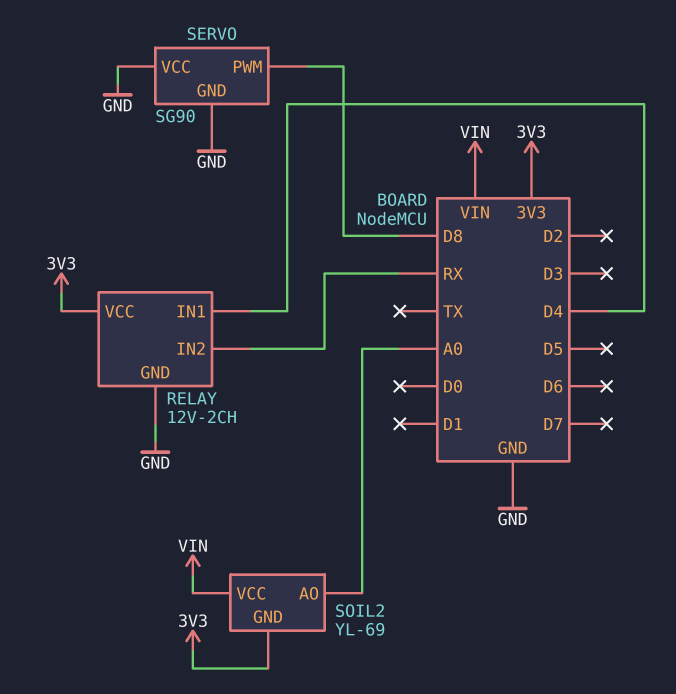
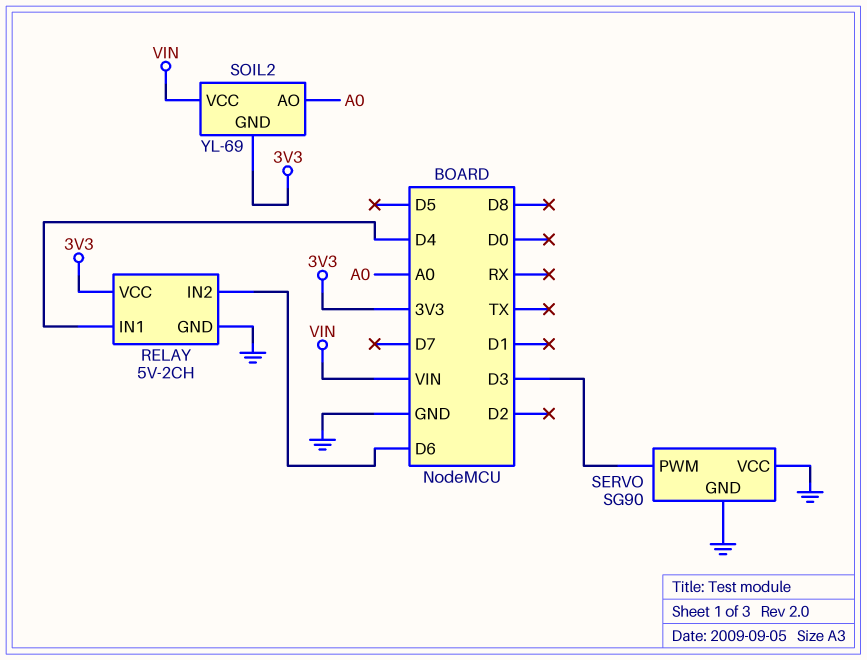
RELAY: 12V-2CH -> 5V-2CH
RELAY pin IN2: RX -> D6
SERVO pin PWM: D8 -> D3

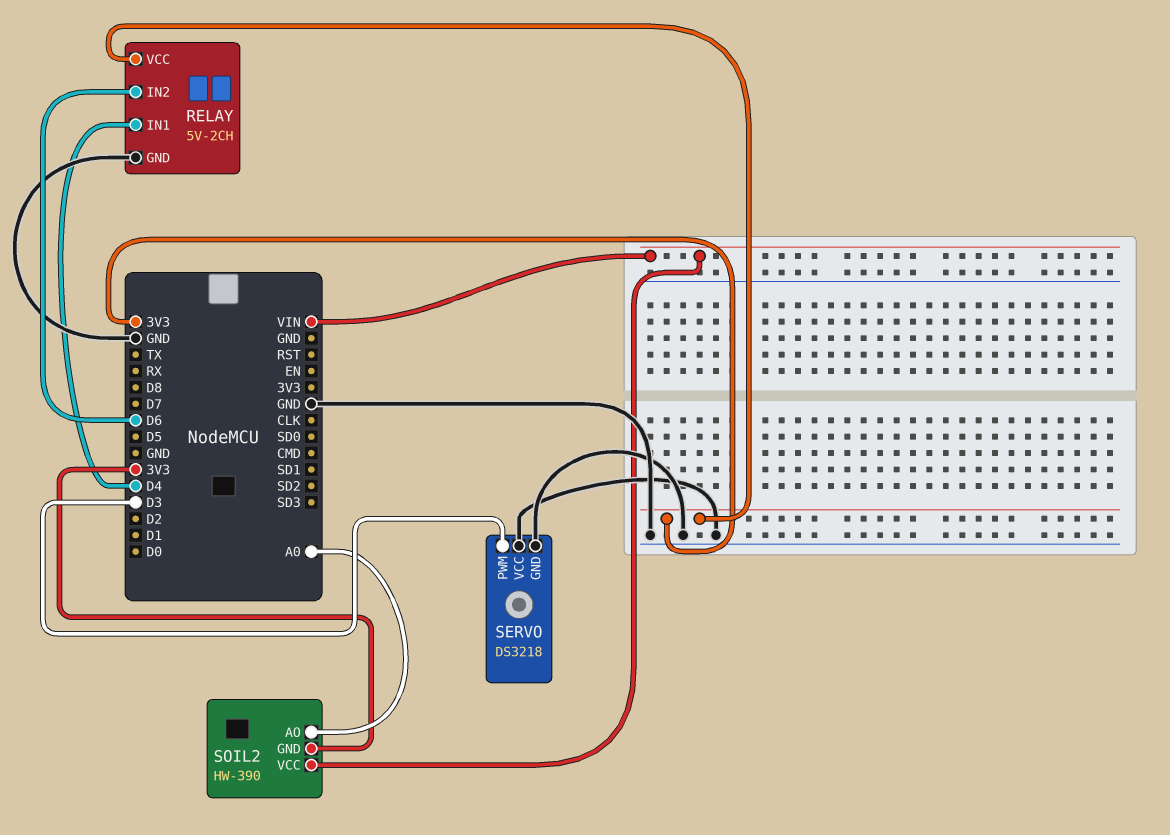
SERVO: SG90 -> DS3218
SOIL2: YL-69 -> HW-390

